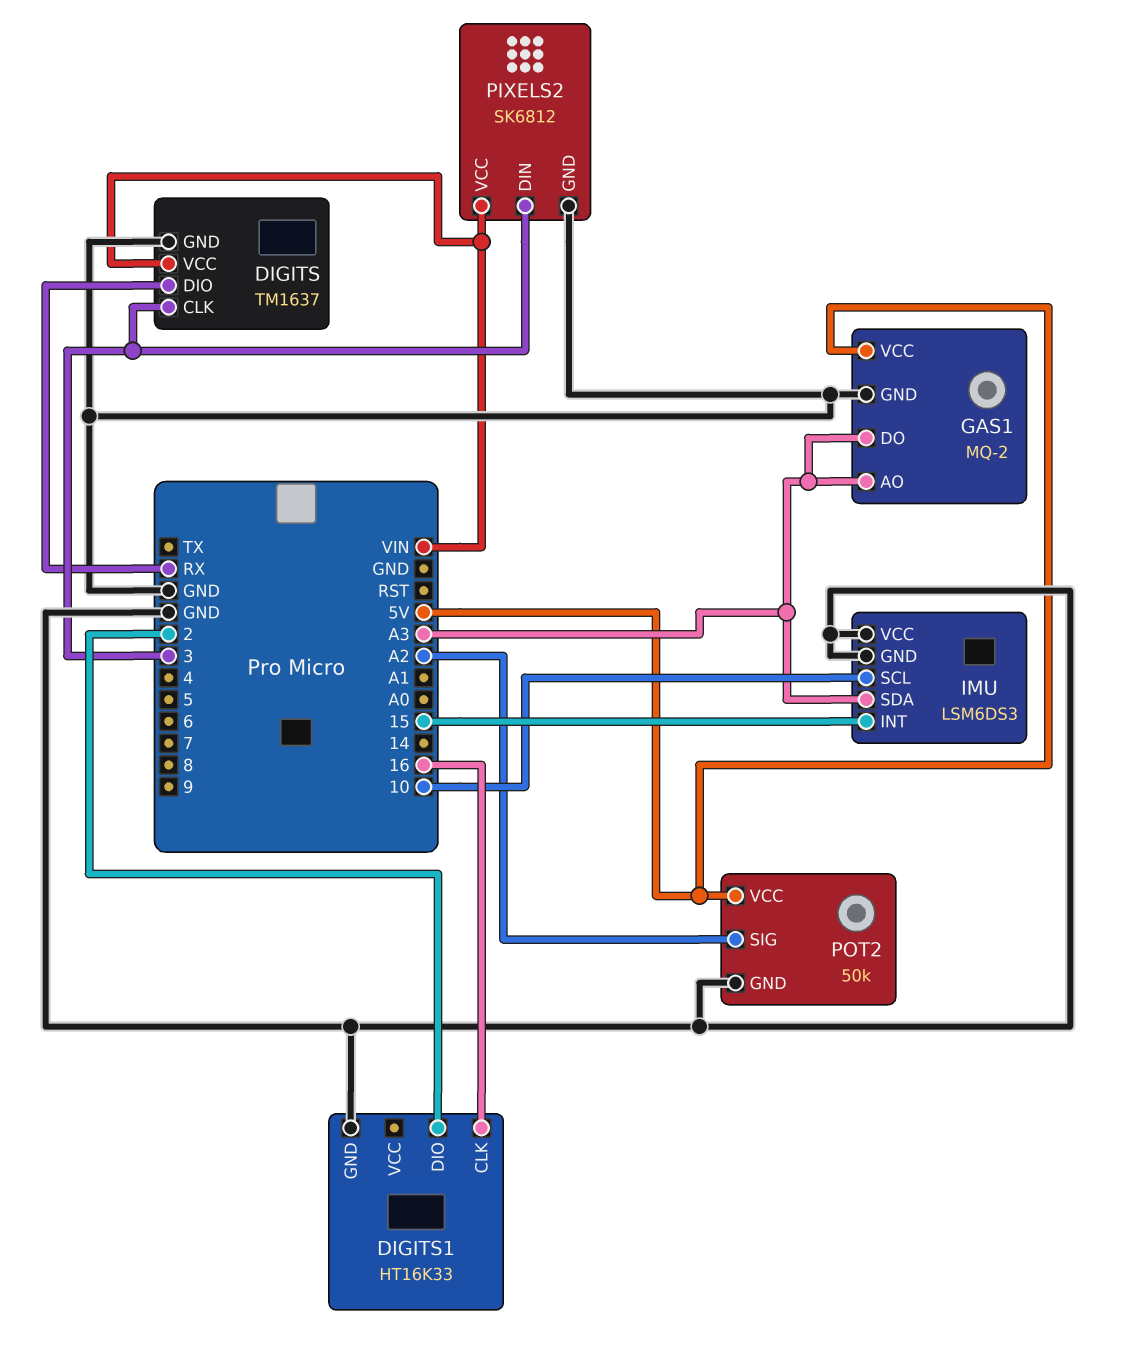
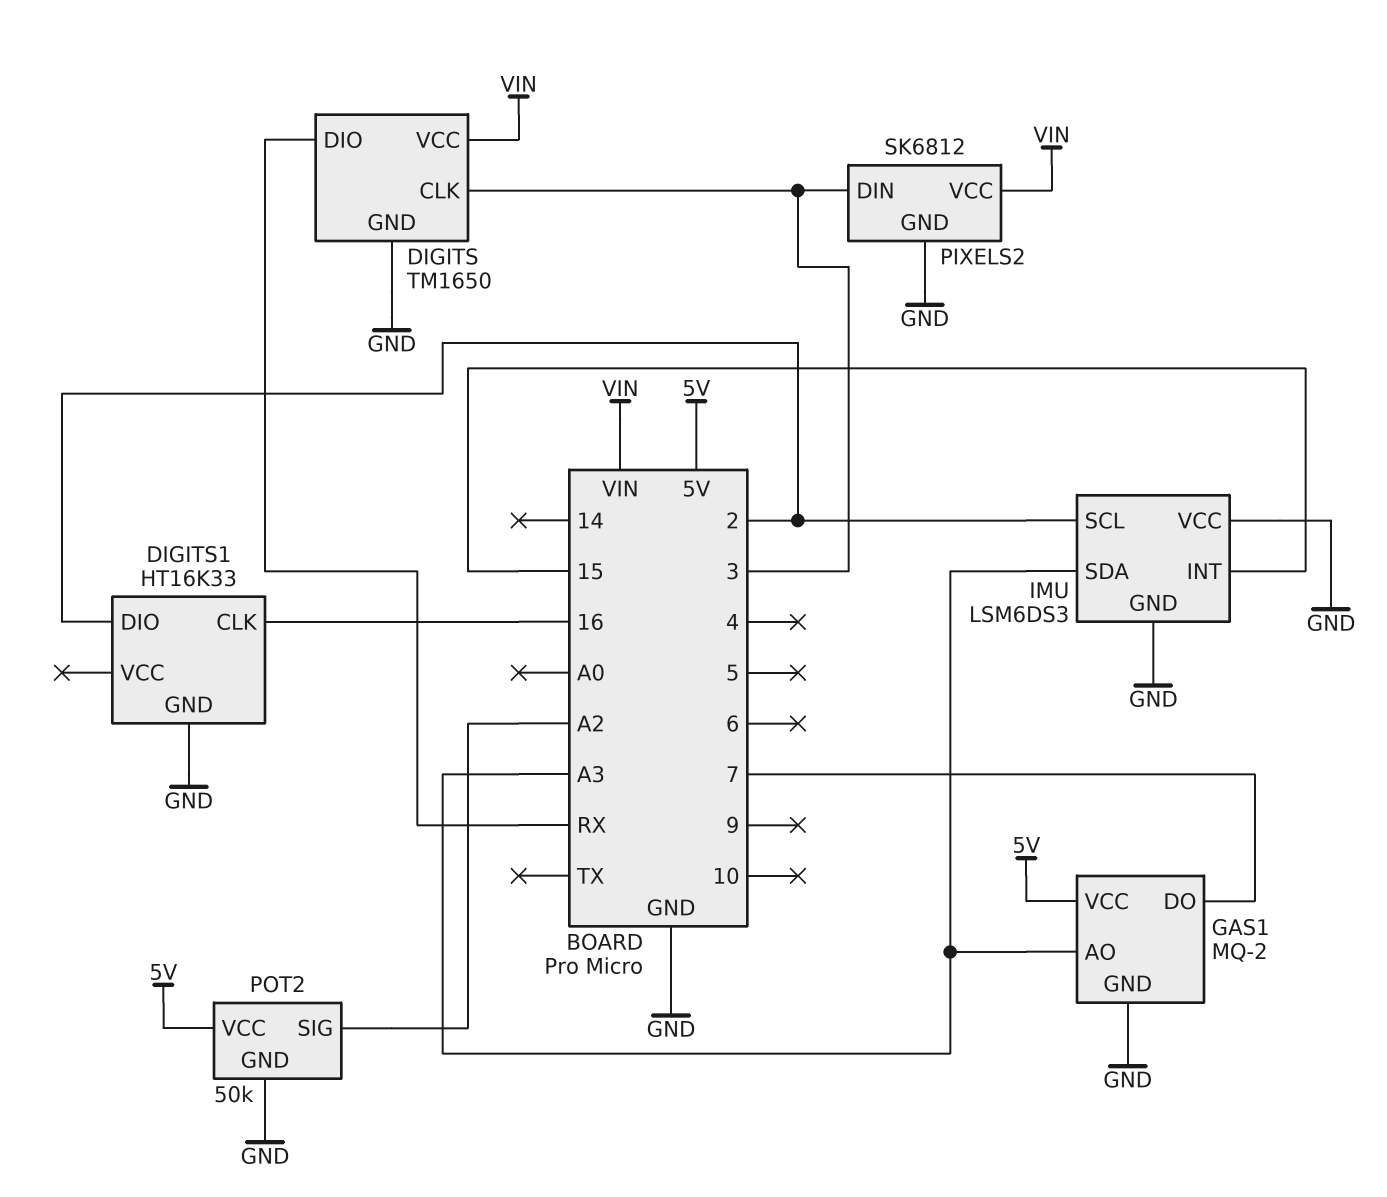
DIGITS: TM1637 -> TM1650
GAS1 pin DO: A3 -> 7
IMU pin SCL: 10 -> 2

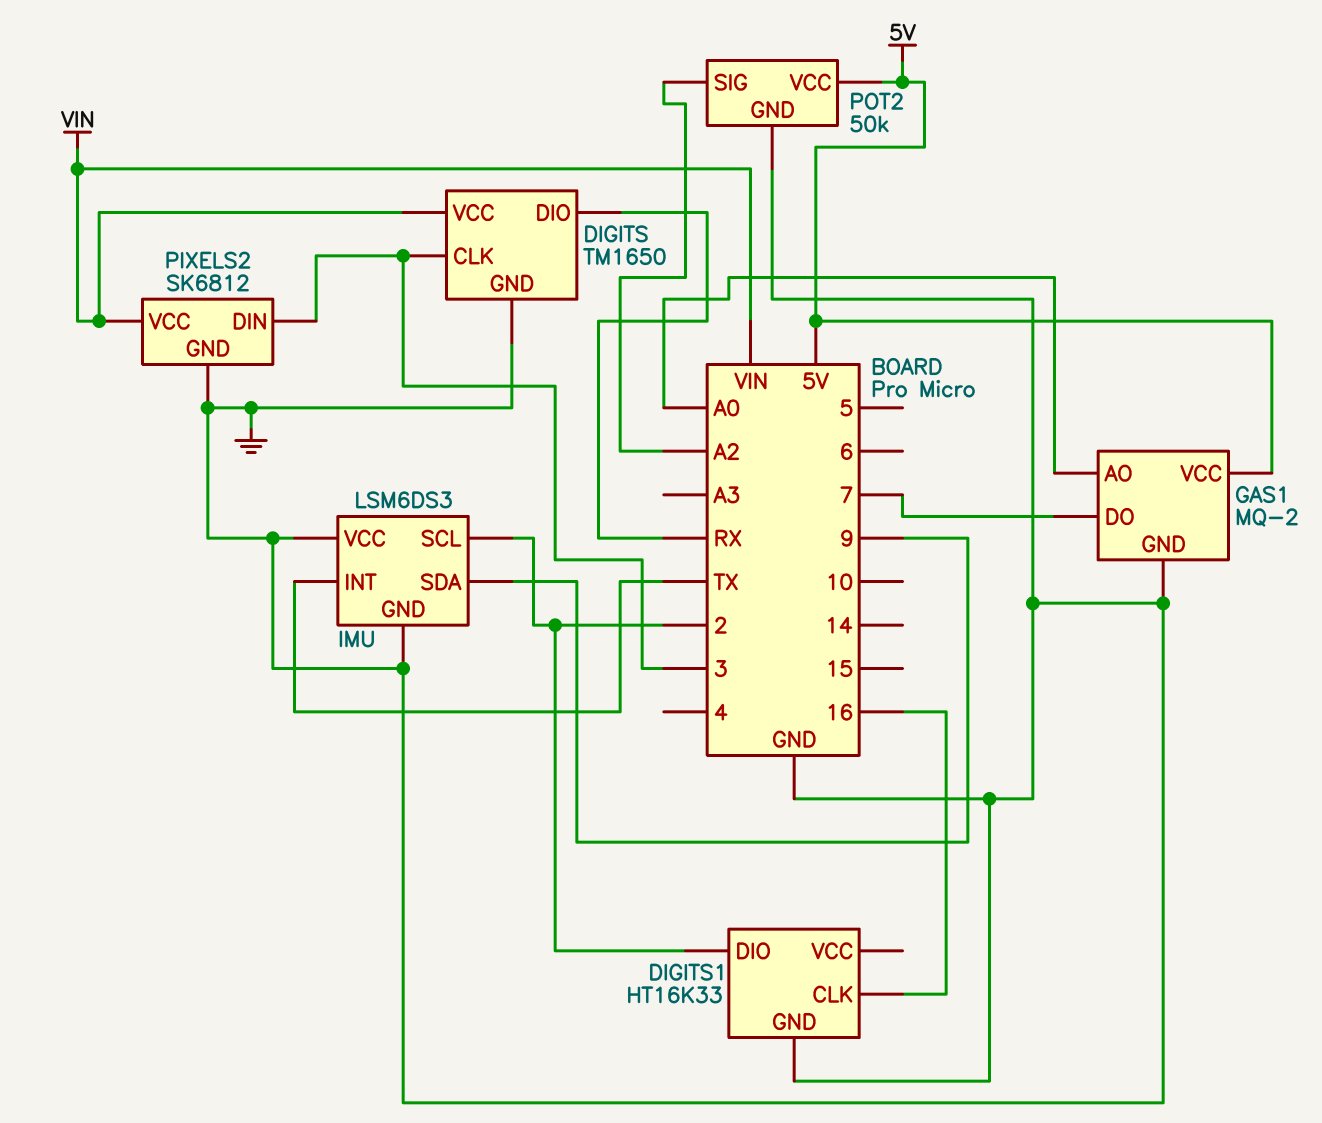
GAS1 pin AO: A3 -> A0
IMU pin INT: 15 -> TX
IMU pin SDA: A3 -> 9

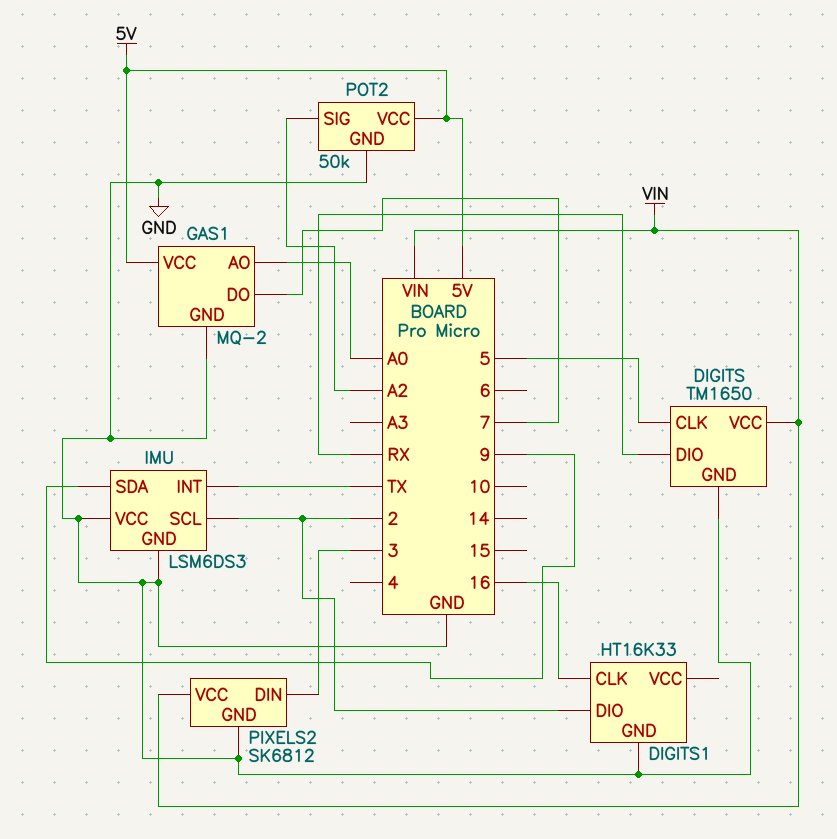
DIGITS pin CLK: 3 -> 5

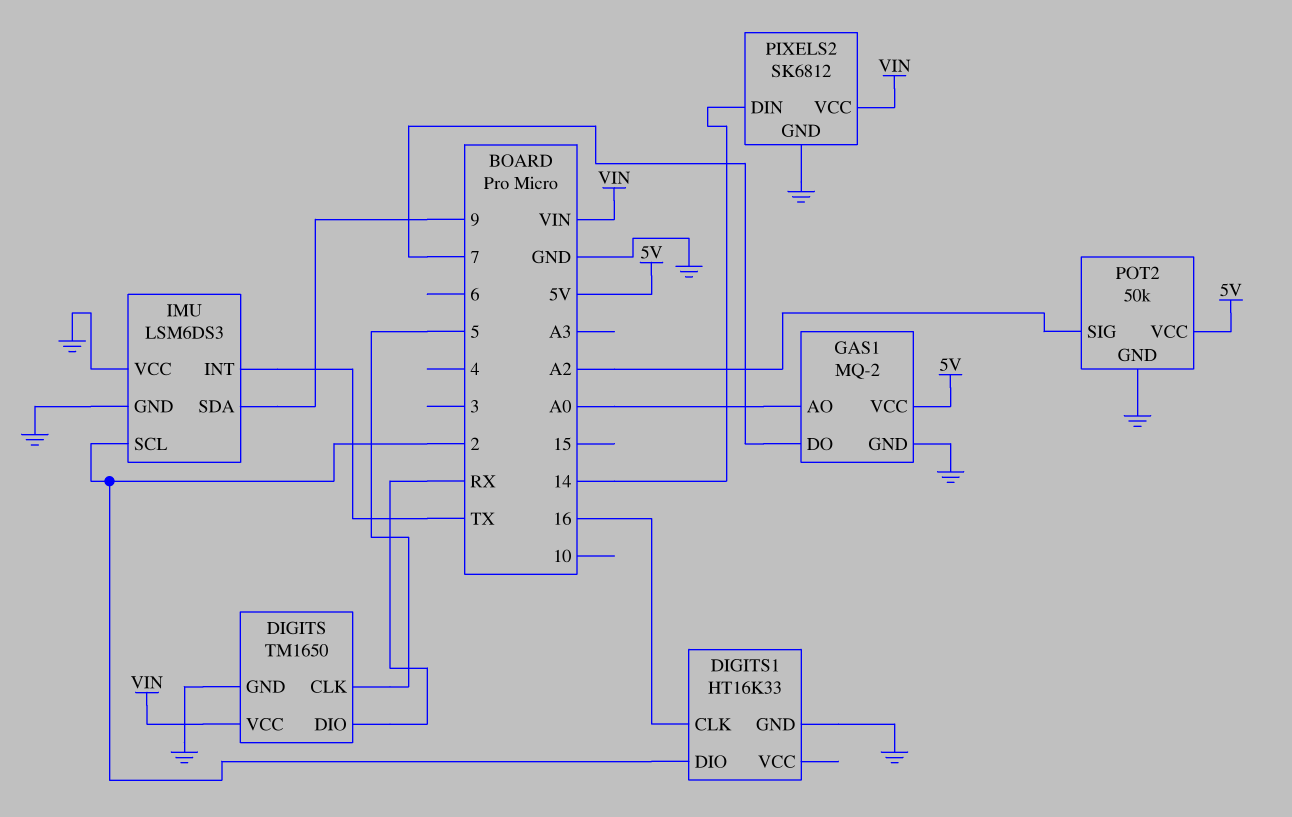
PIXELS2 pin DIN: 3 -> 14

